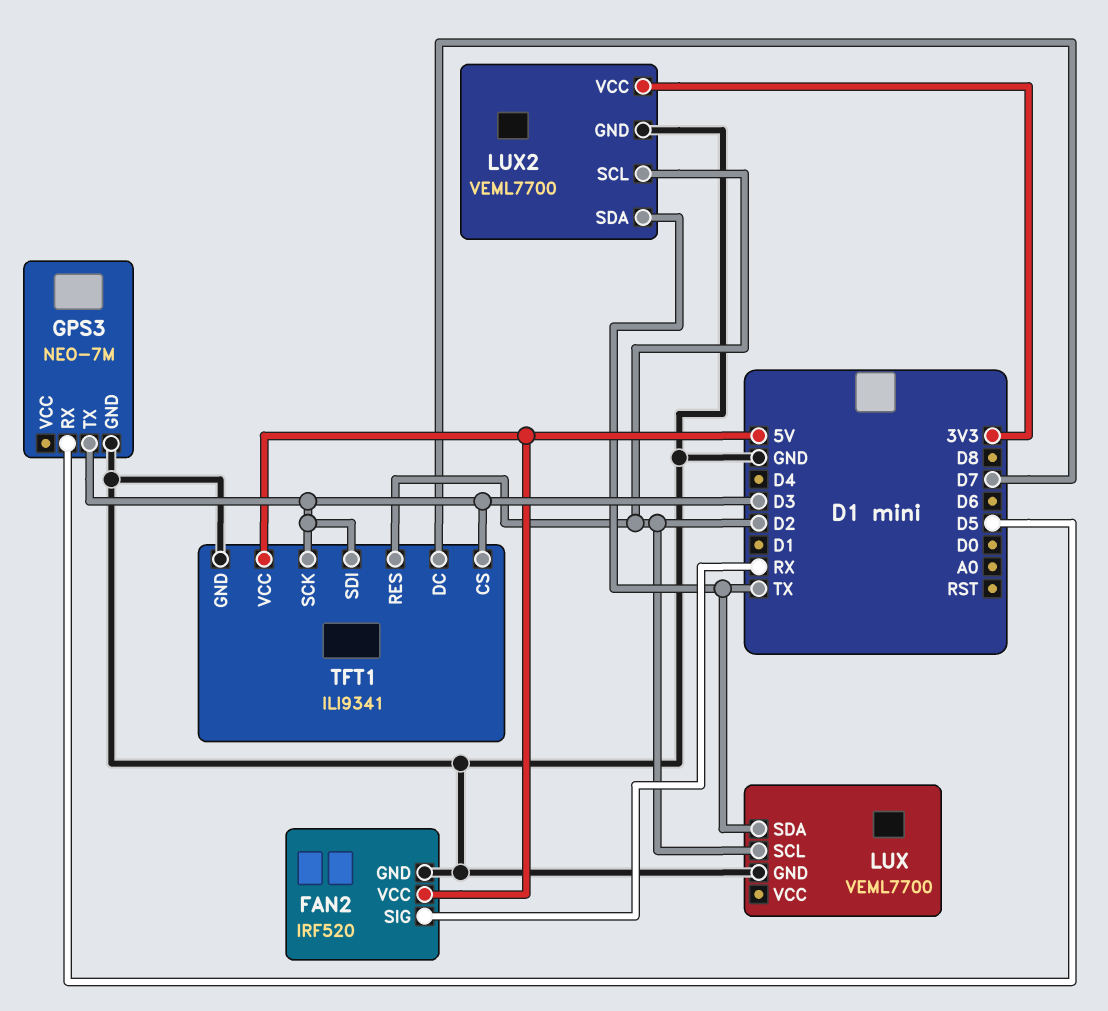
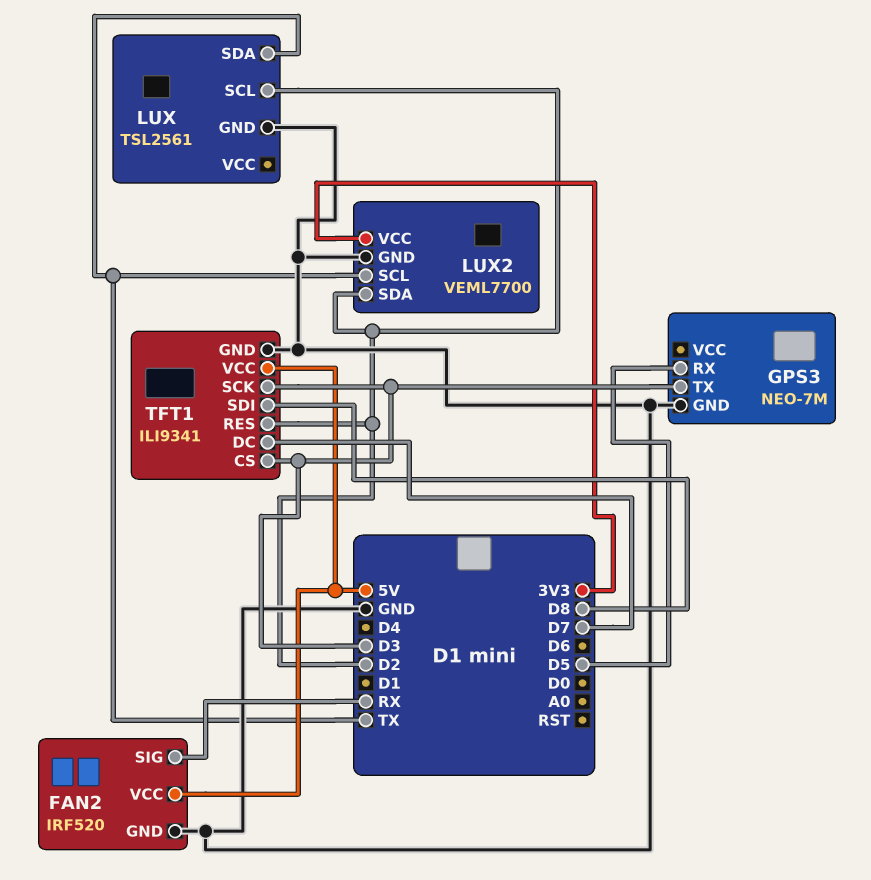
LUX: VEML7700 -> TSL2561
LUX2 pin SCL: D2 -> TX
LUX2 pin SDA: TX -> D2
TFT1 pin SDI: D3 -> D8

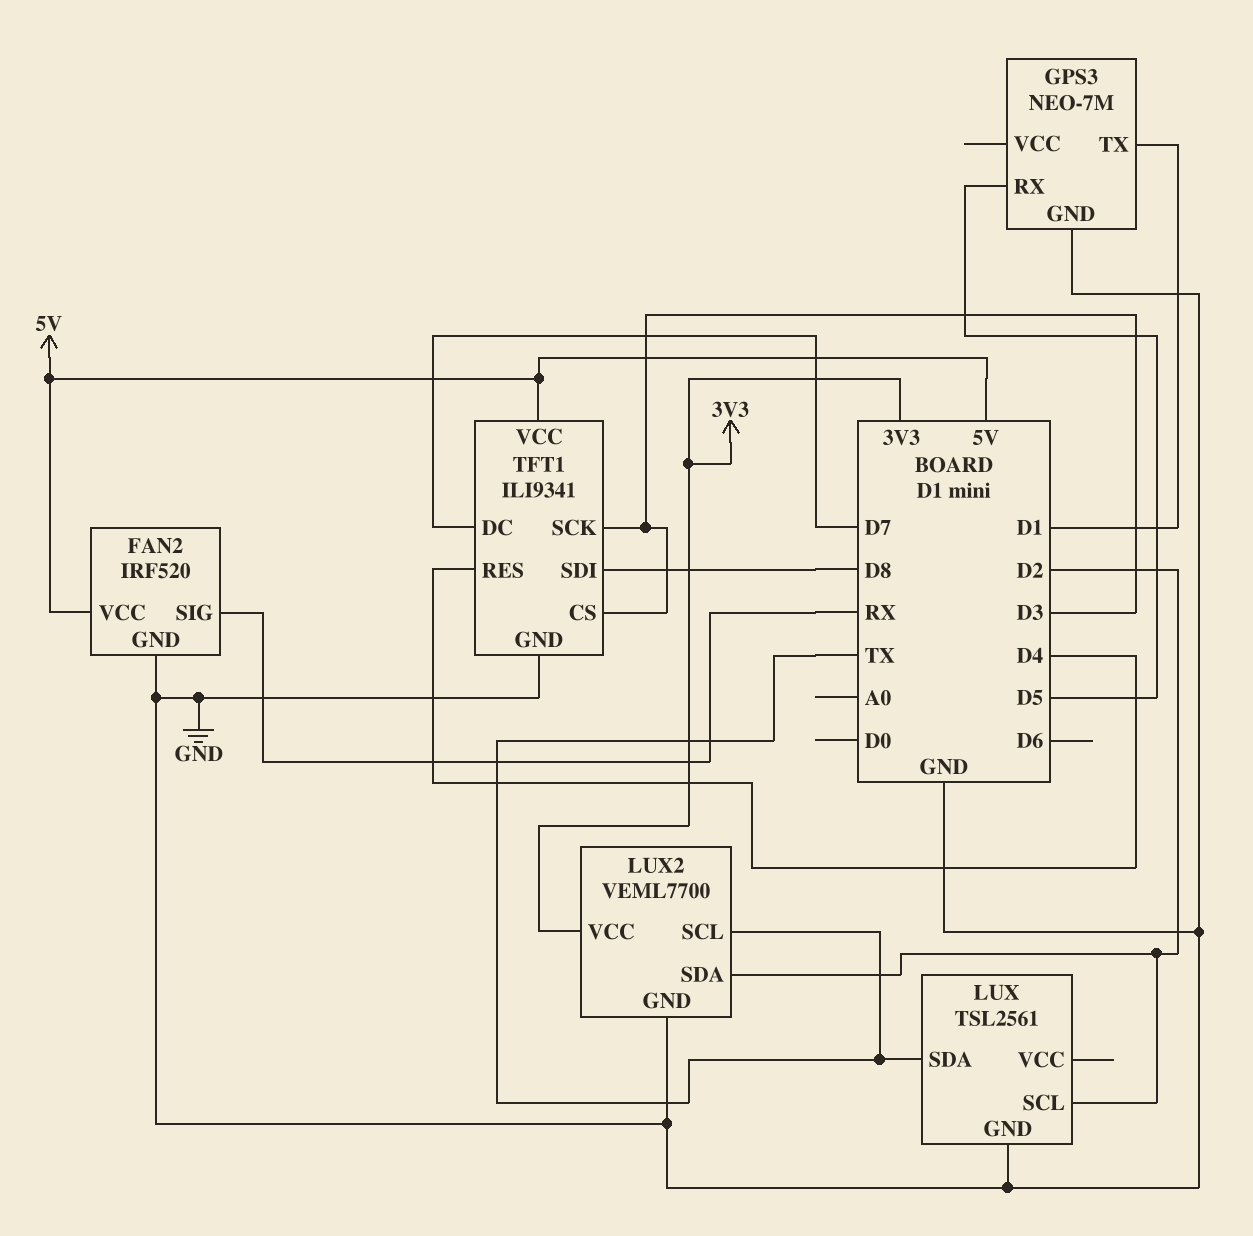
GPS3 pin TX: D3 -> D1
TFT1 pin RES: D2 -> D4

